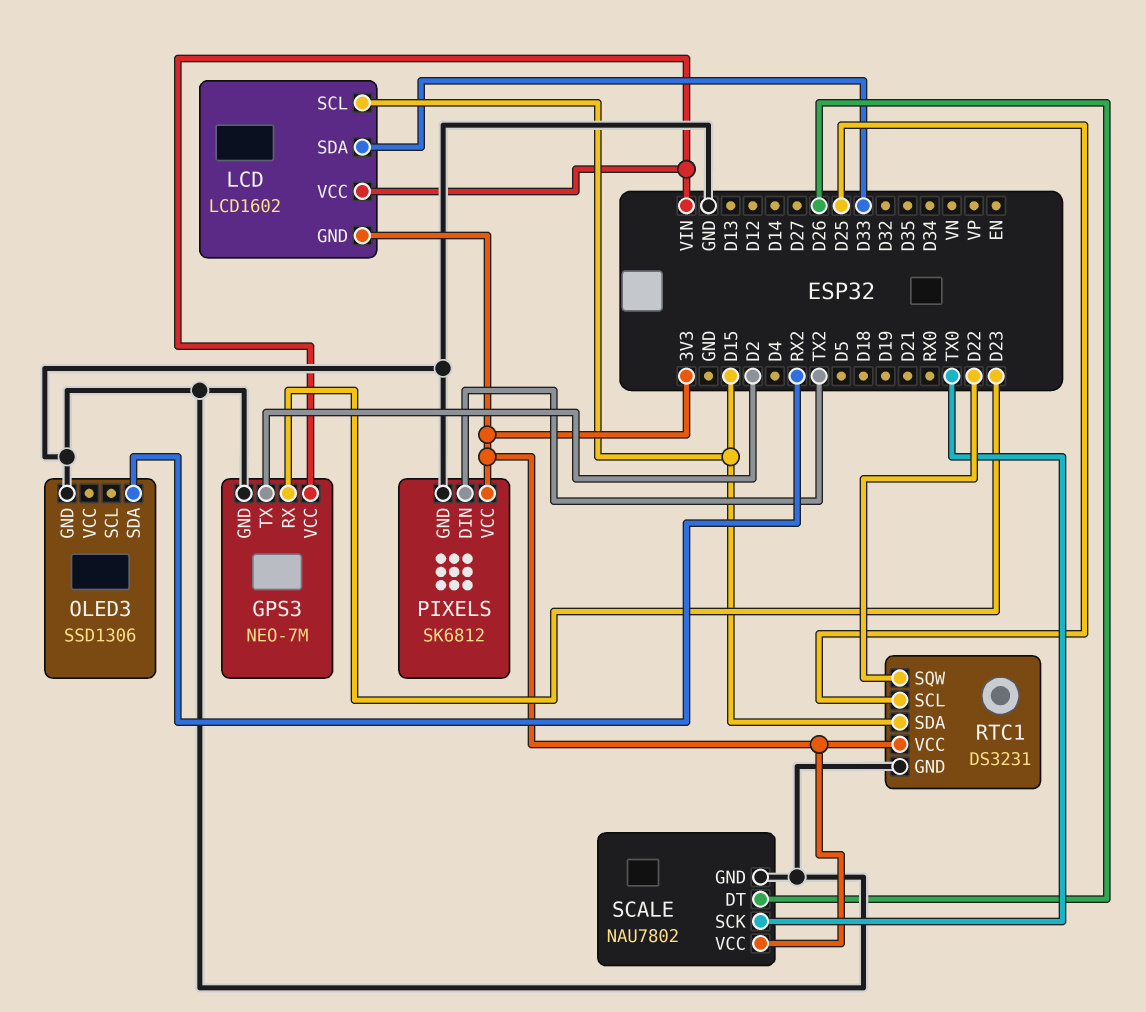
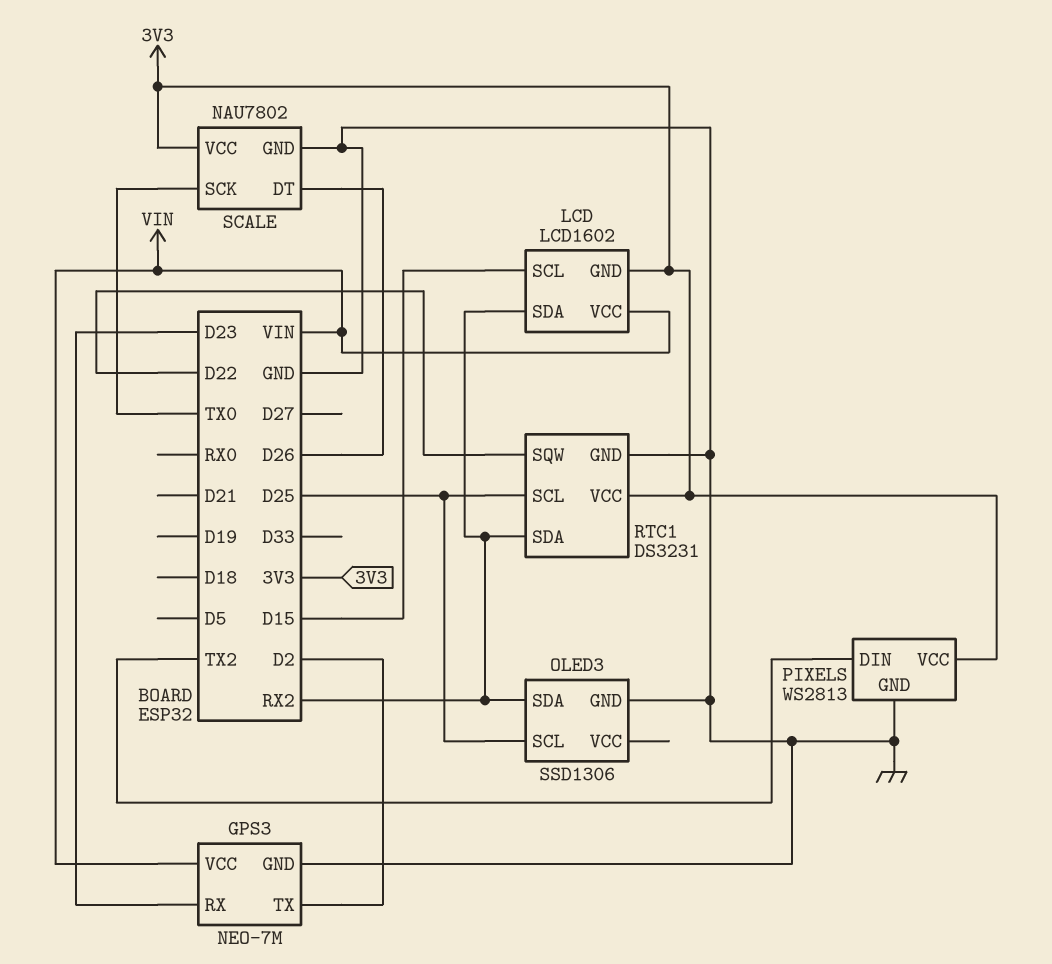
LCD pin SDA: D33 -> RX2
OLED3 pin SCL: none -> D25
PIXELS: SK6812 -> WS2813
RTC1 pin SDA: D15 -> RX2

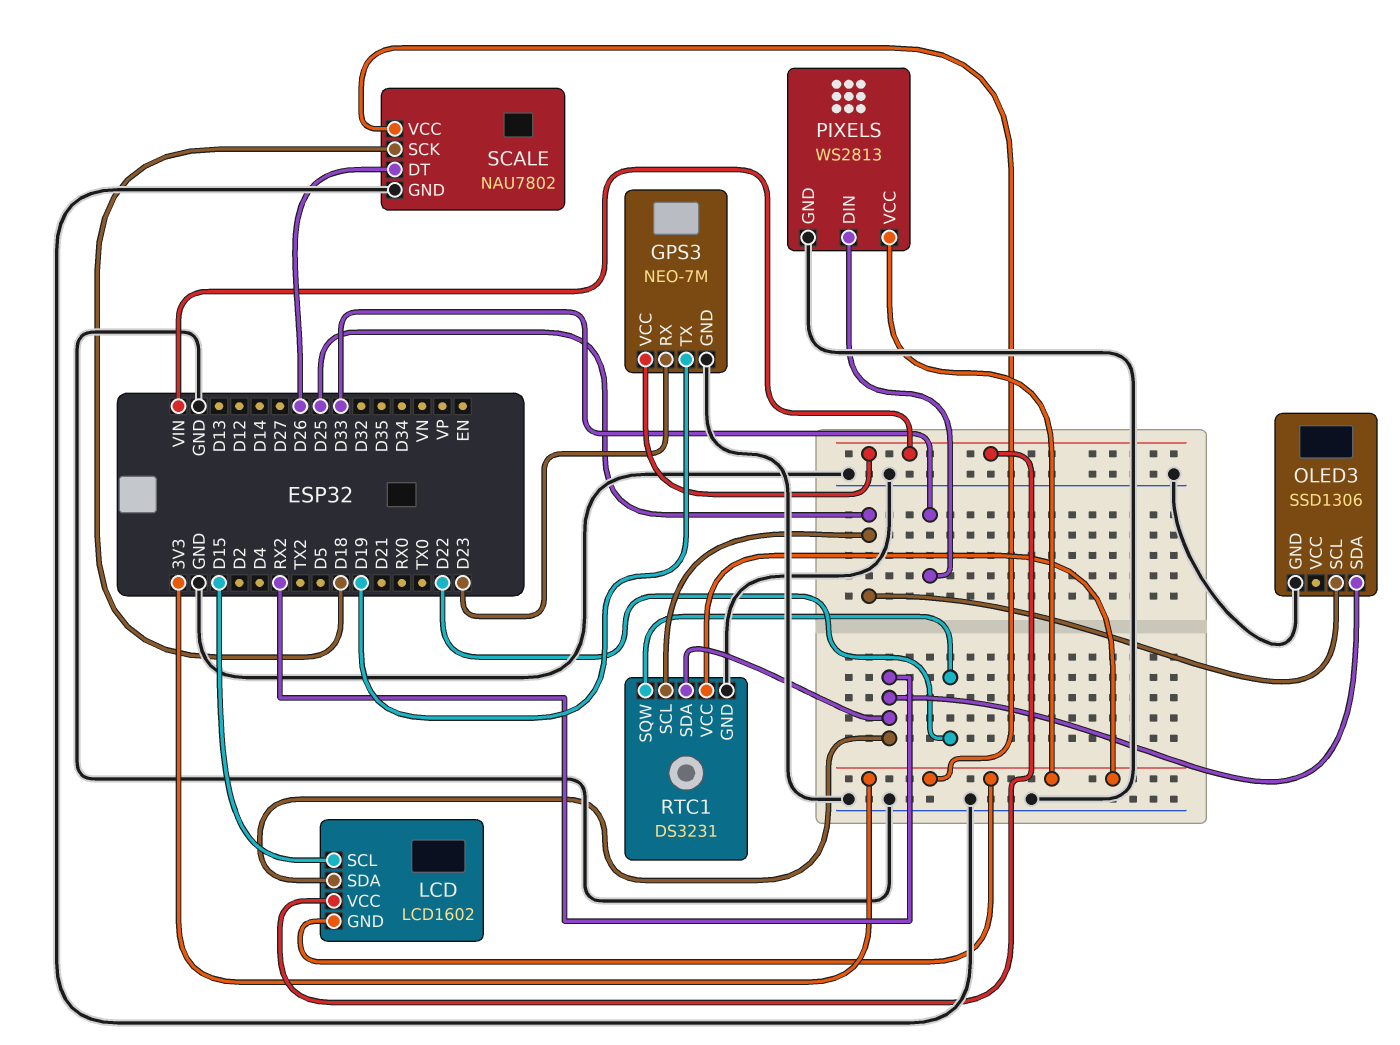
GPS3 pin TX: D2 -> D19
PIXELS pin DIN: TX2 -> D33
SCALE pin SCK: TX0 -> D18

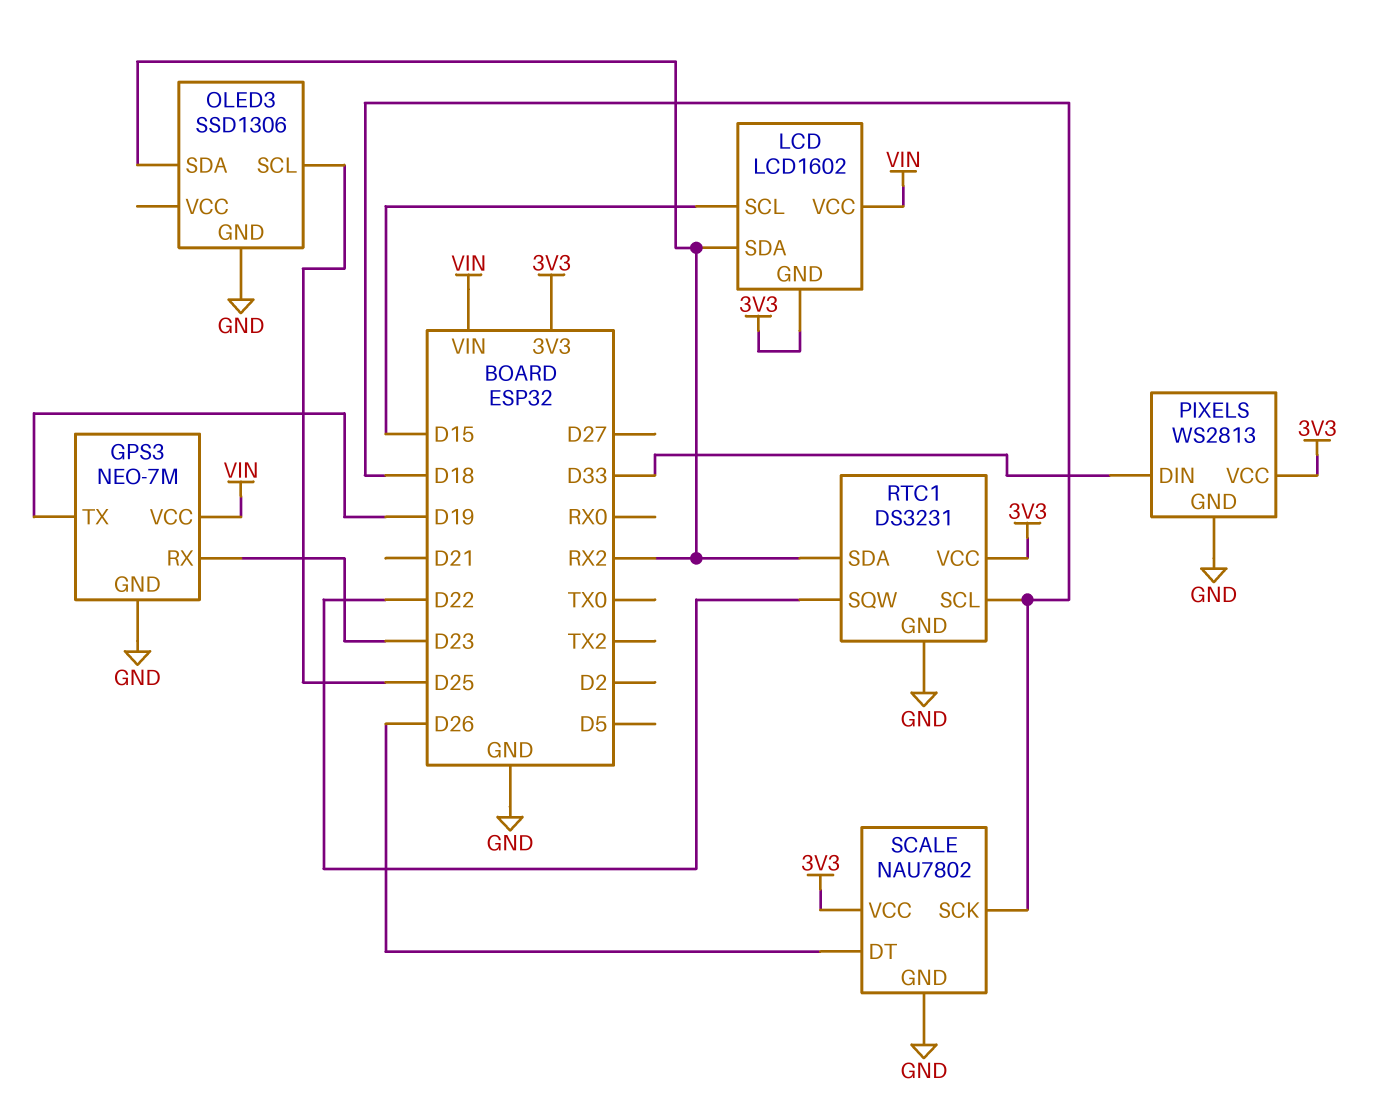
RTC1 pin SCL: D25 -> D18

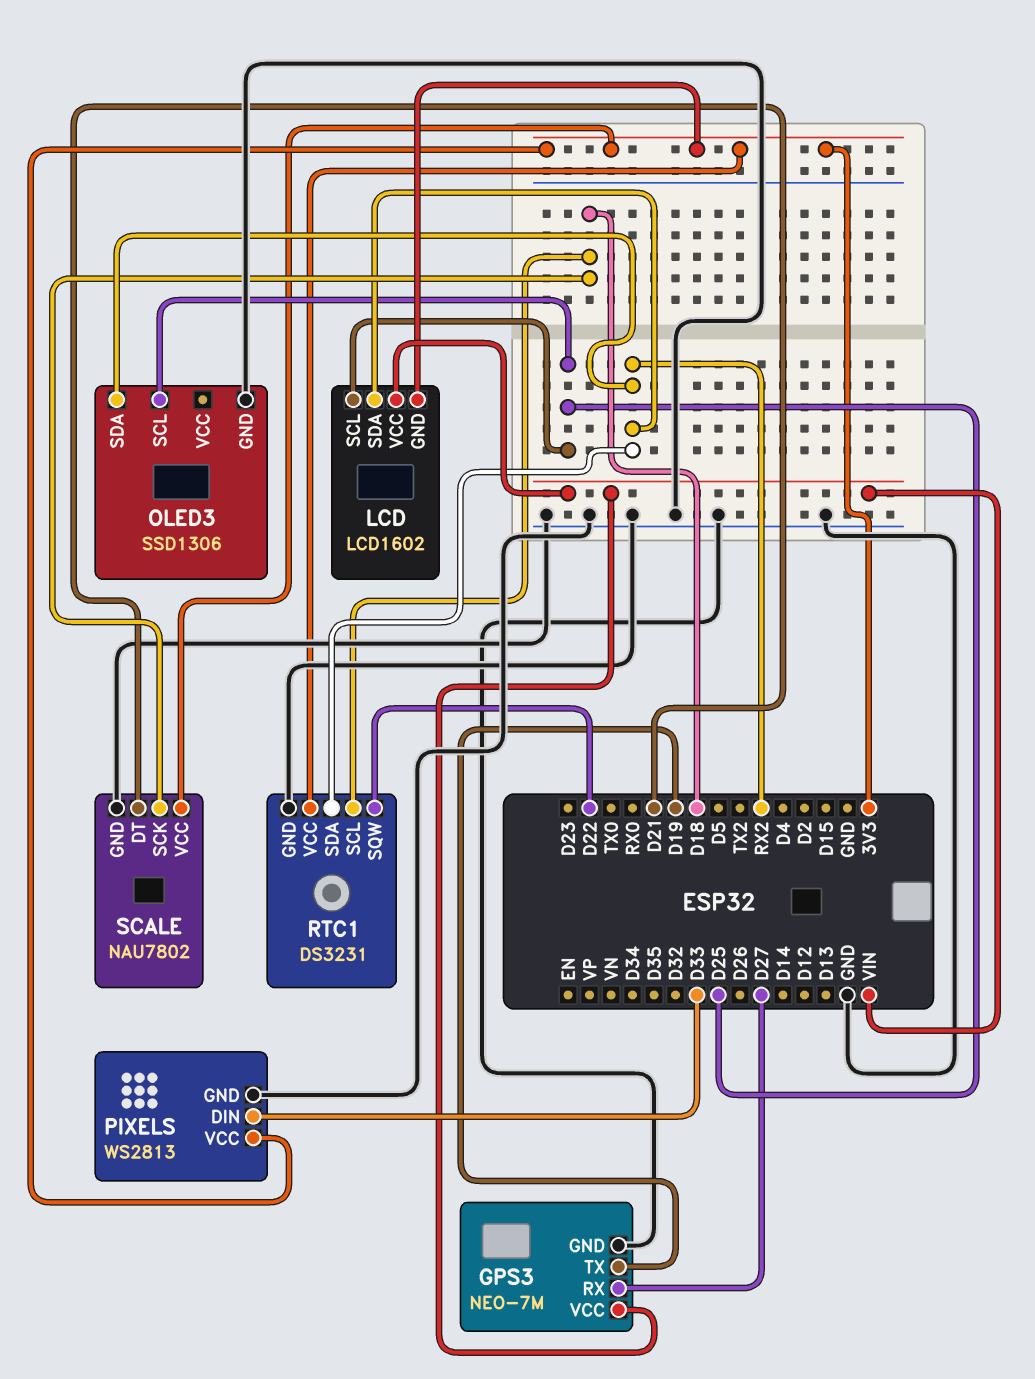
GPS3 pin RX: D23 -> D27
LCD pin SCL: D15 -> D25
SCALE pin DT: D26 -> D21

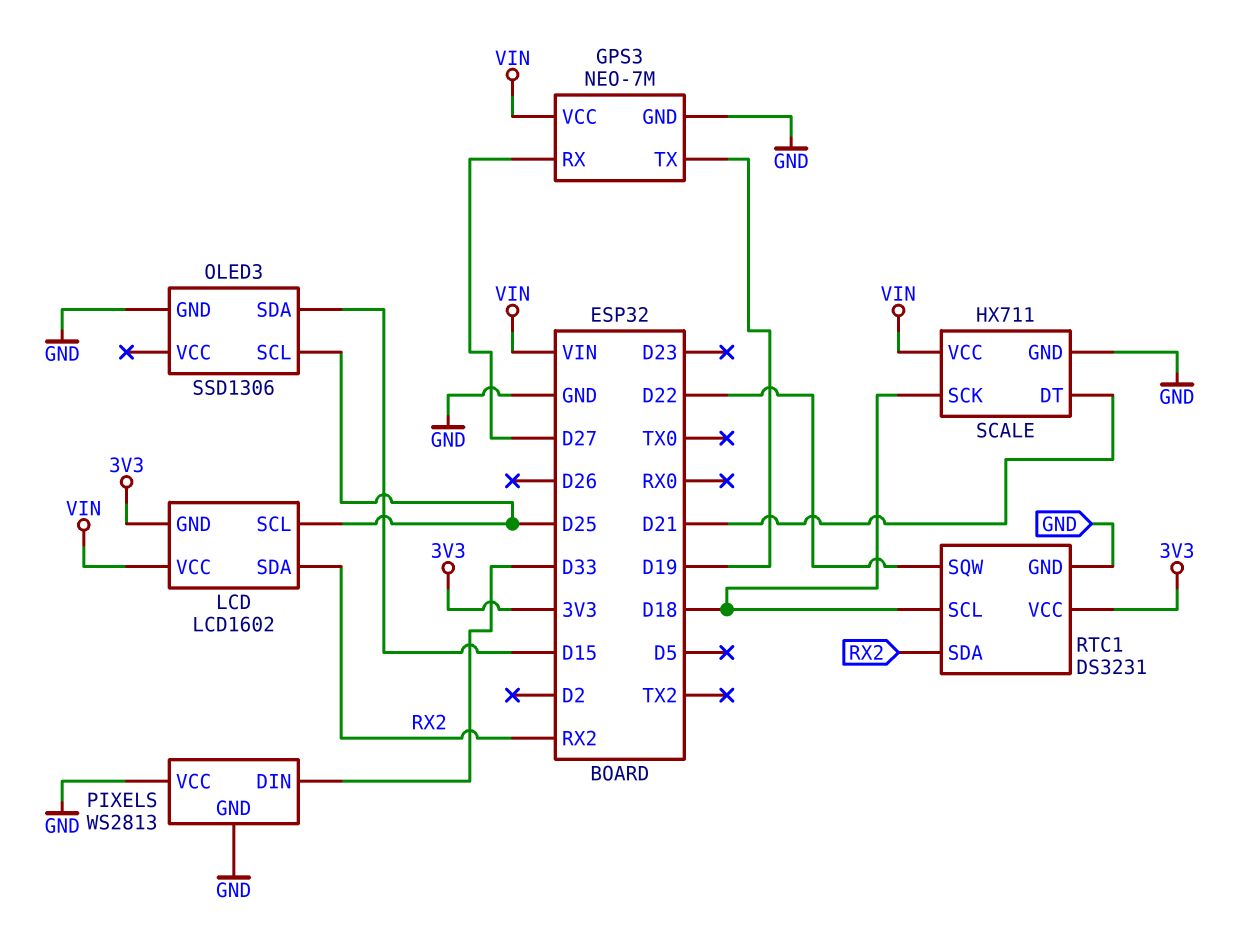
OLED3 pin SDA: RX2 -> D15
PIXELS pin VCC: 3V3 -> GND
SCALE: NAU7802 -> HX711
SCALE pin VCC: 3V3 -> VIN

